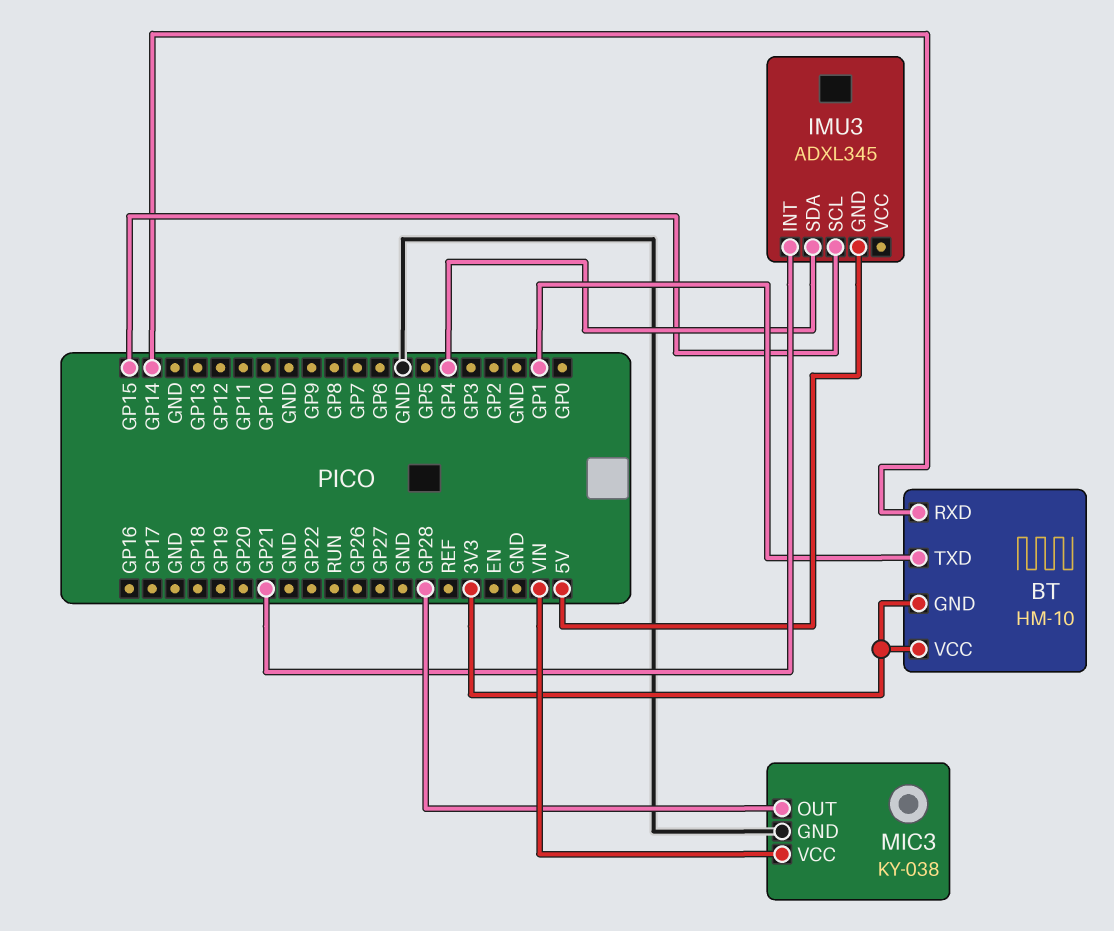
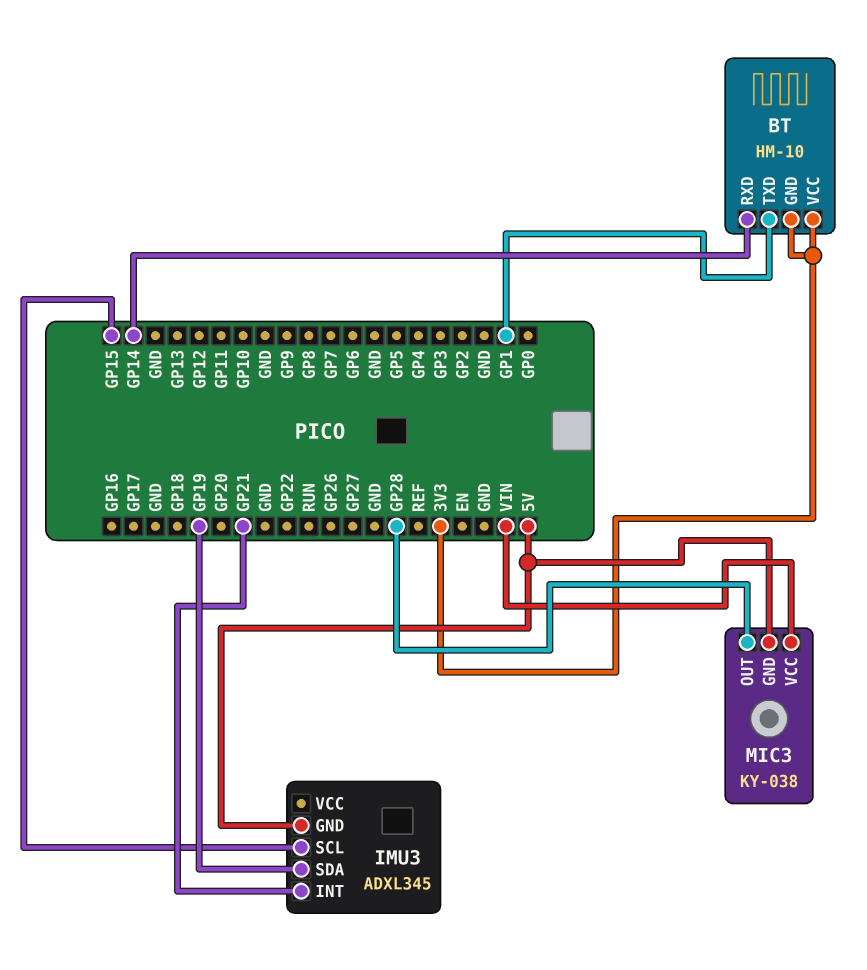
IMU3 pin SDA: GP4 -> GP19
MIC3 pin GND: GND -> 5V

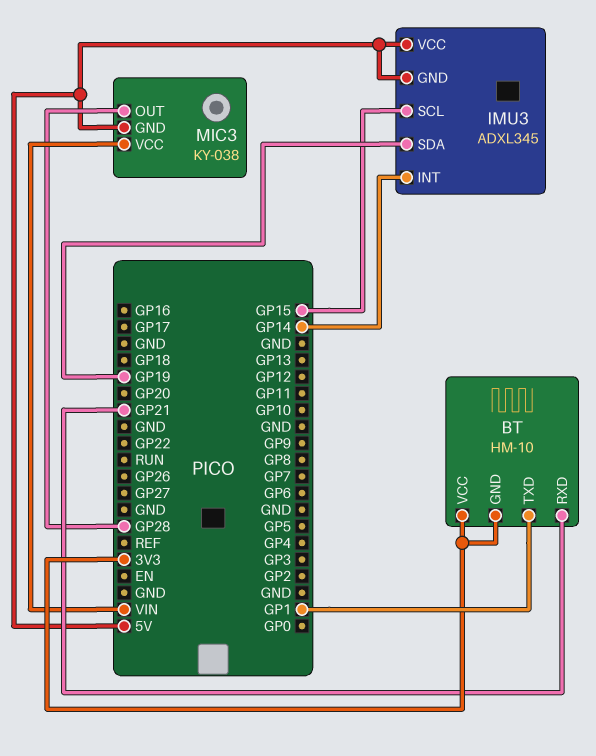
BT pin RXD: GP14 -> GP21
IMU3 pin INT: GP21 -> GP14
IMU3 pin VCC: none -> 5V

